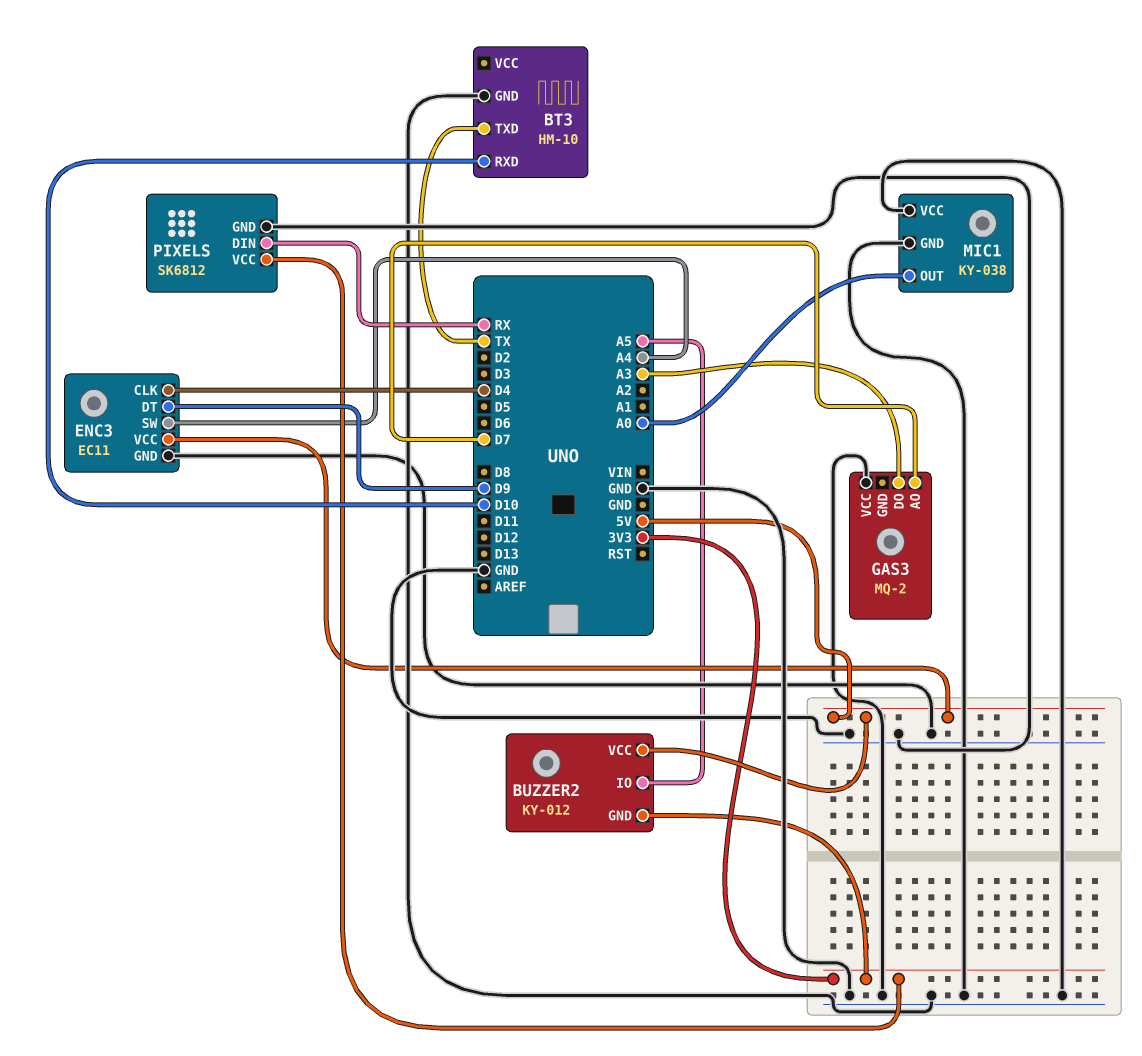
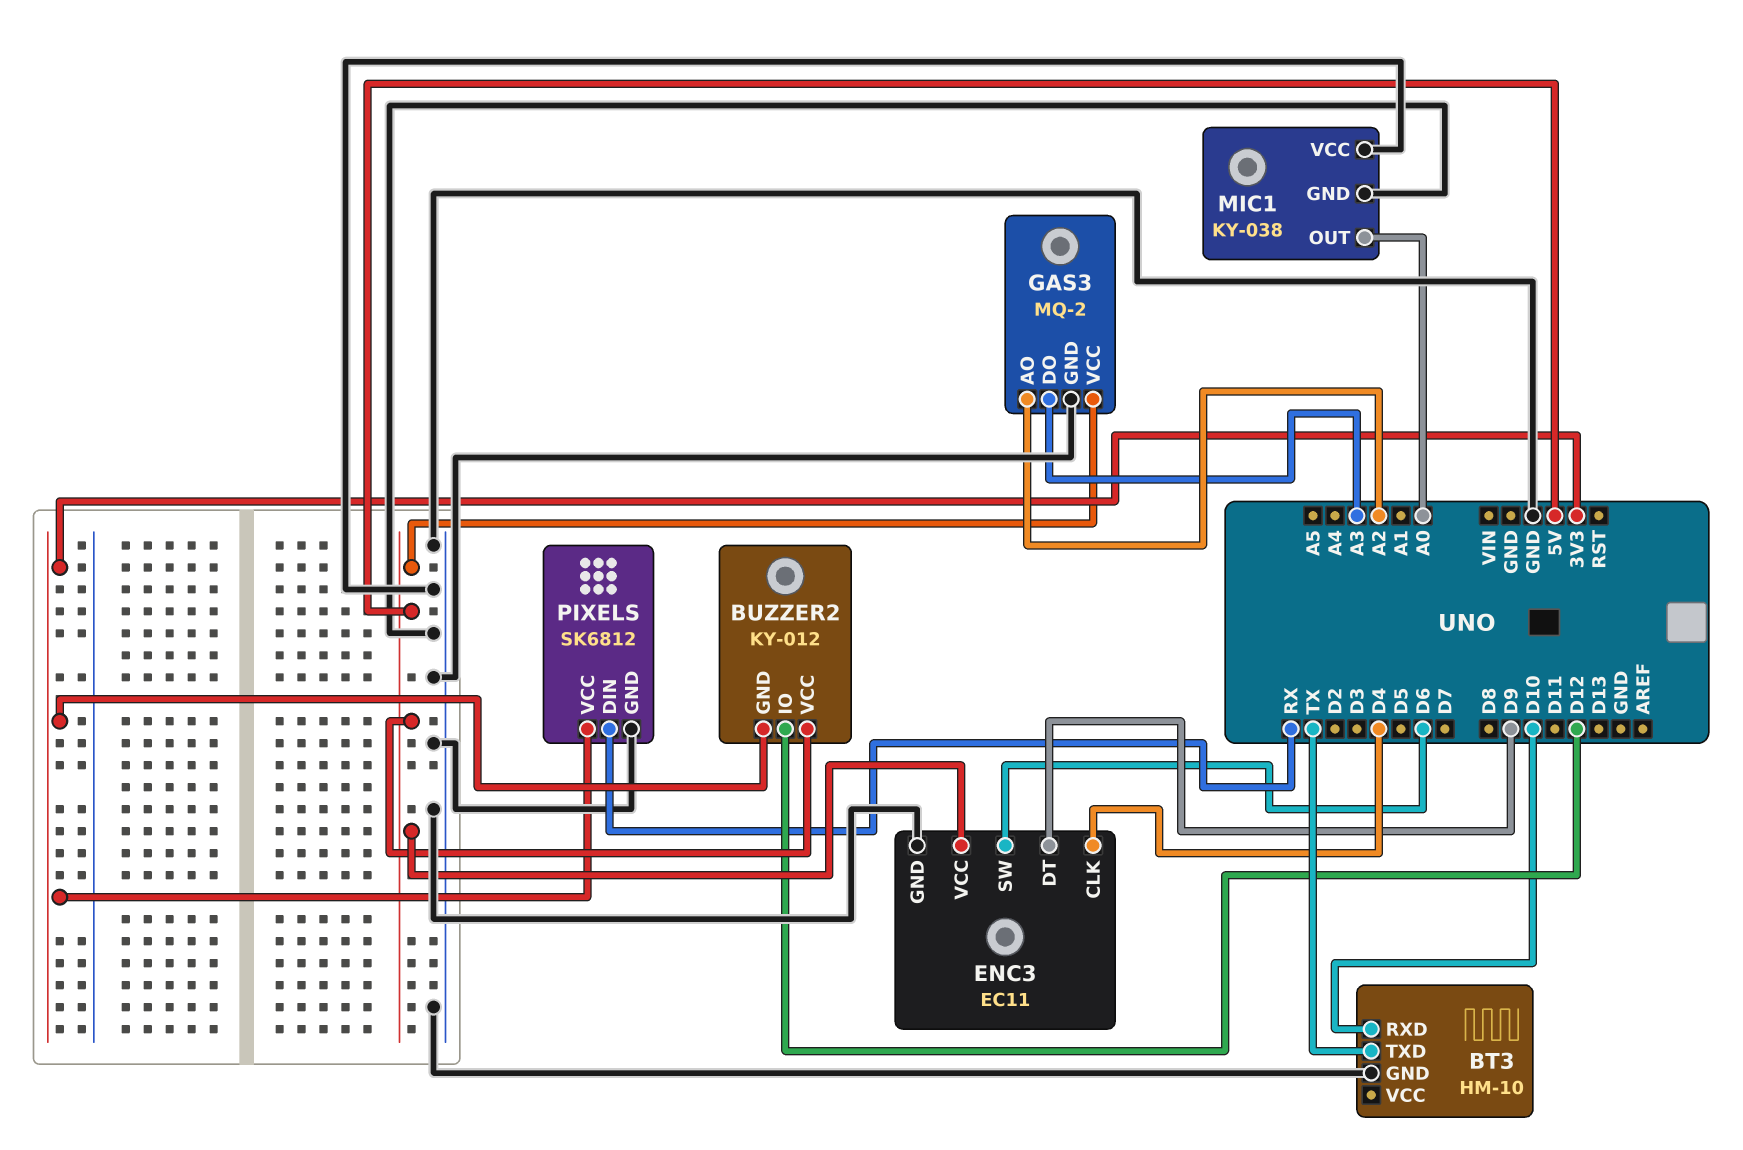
BUZZER2 pin IO: A5 -> D12
ENC3 pin SW: A4 -> D6
GAS3 pin AO: D7 -> A2
GAS3 pin GND: none -> GND
GAS3 pin VCC: GND -> 5V

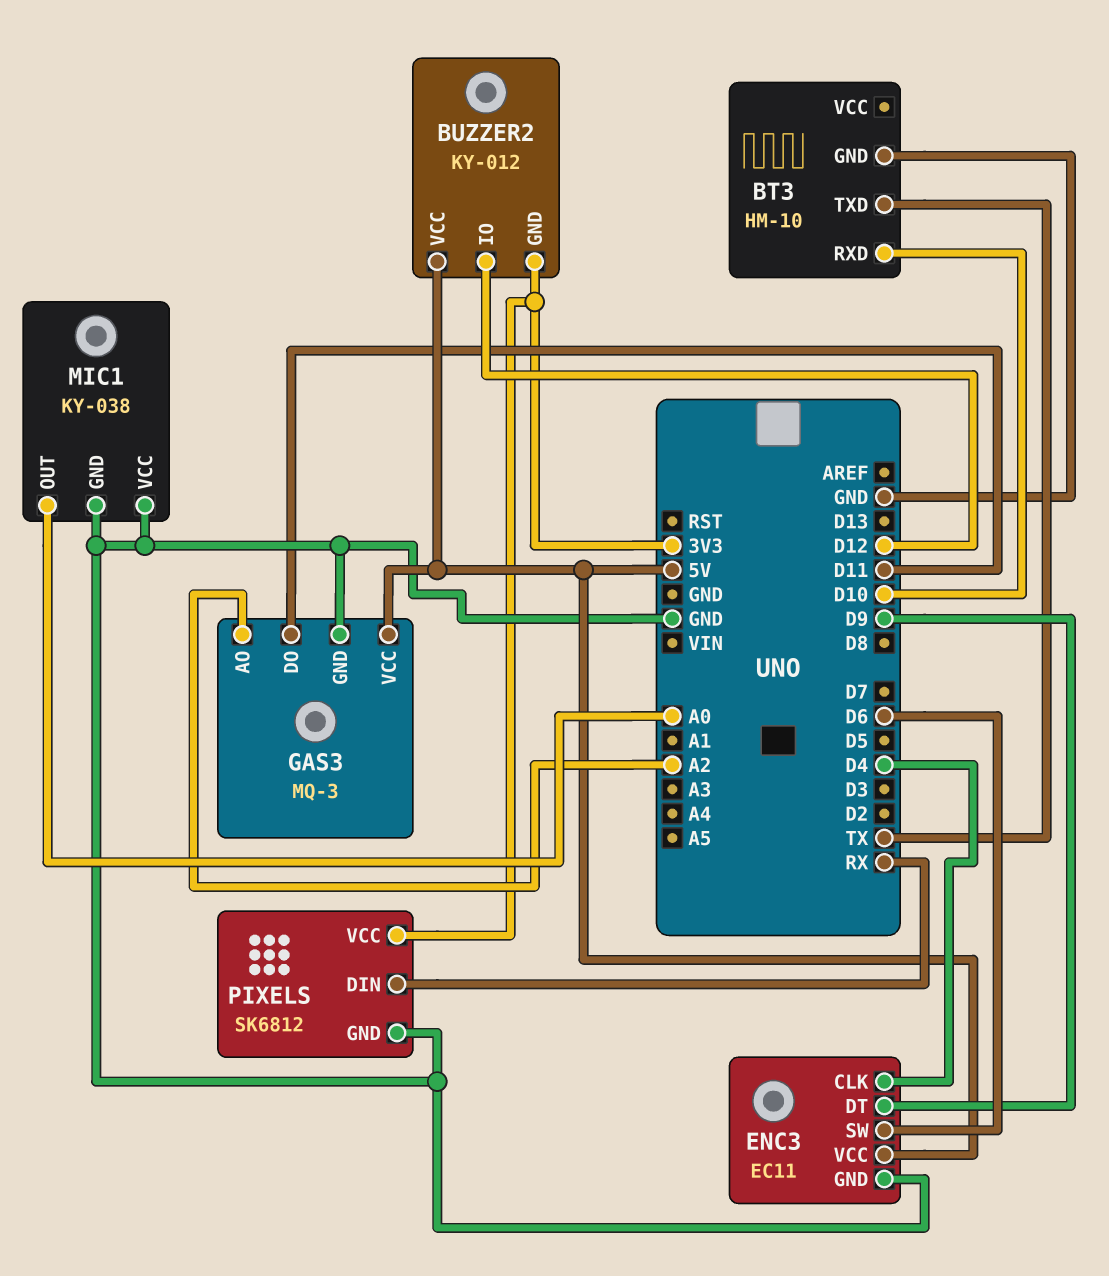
GAS3: MQ-2 -> MQ-3
GAS3 pin DO: A3 -> D11

